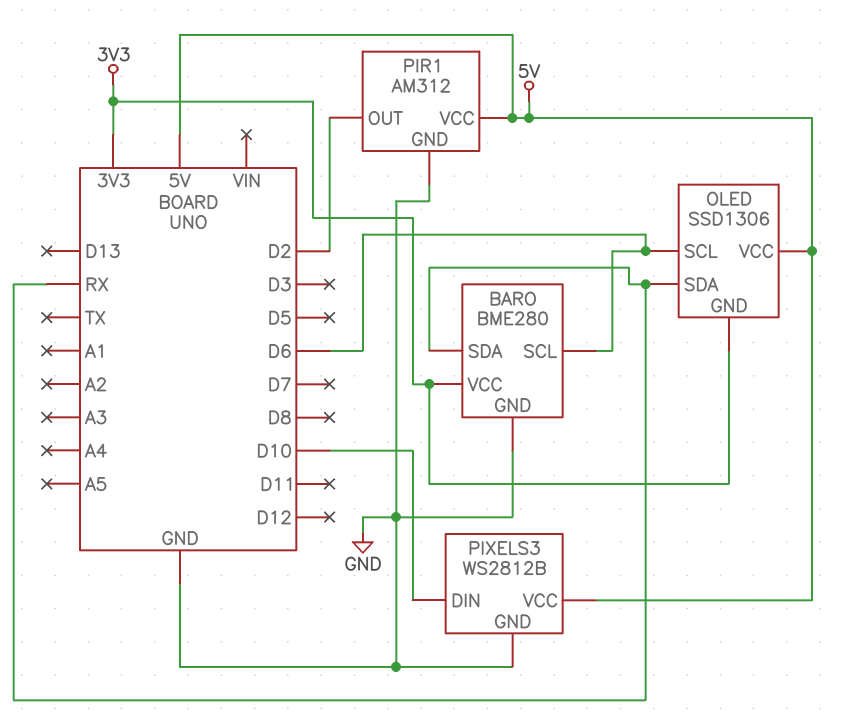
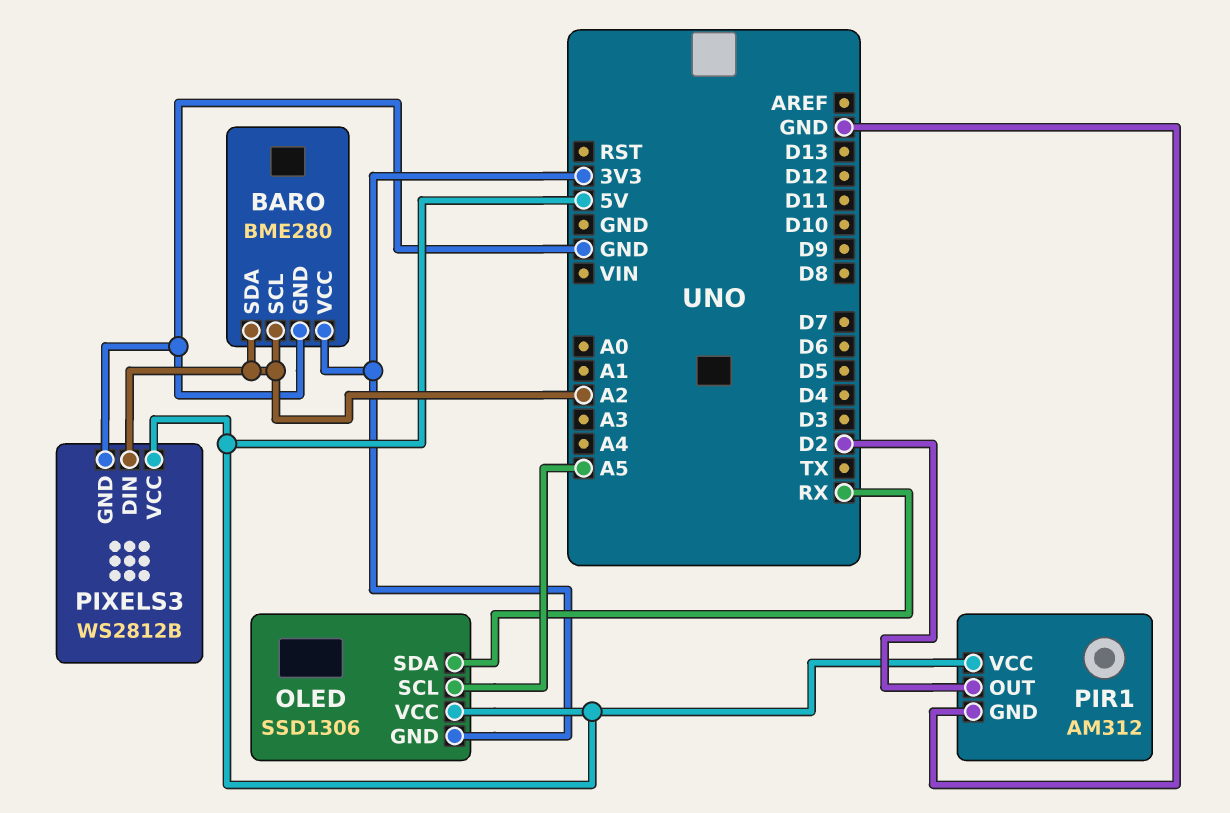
BARO pin SCL: D6 -> A2
BARO pin SDA: RX -> A2
OLED pin SCL: D6 -> A5
PIXELS3 pin DIN: D10 -> A2

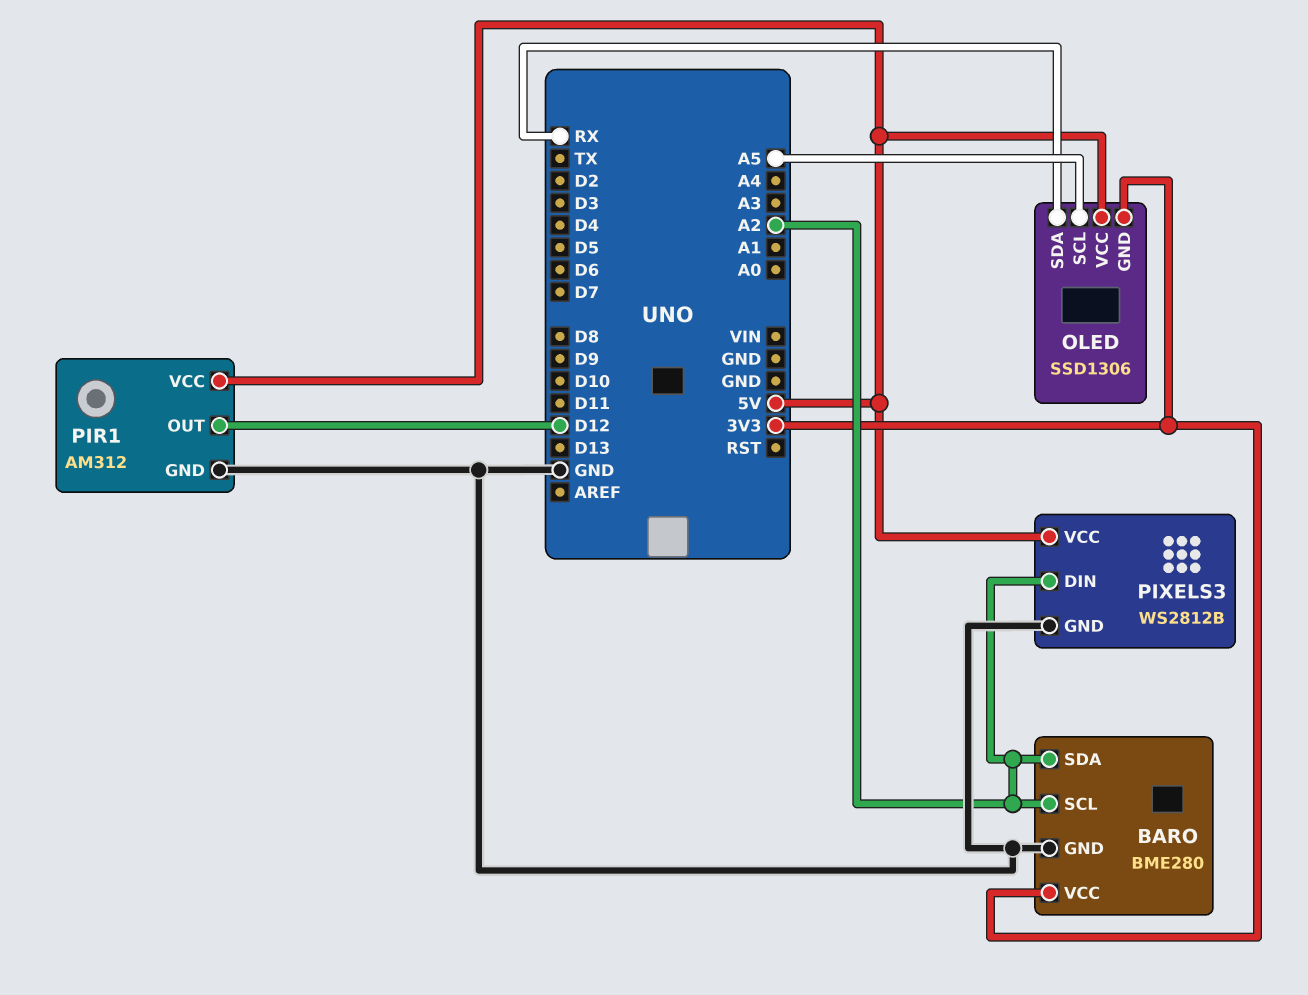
PIR1 pin OUT: D2 -> D12

